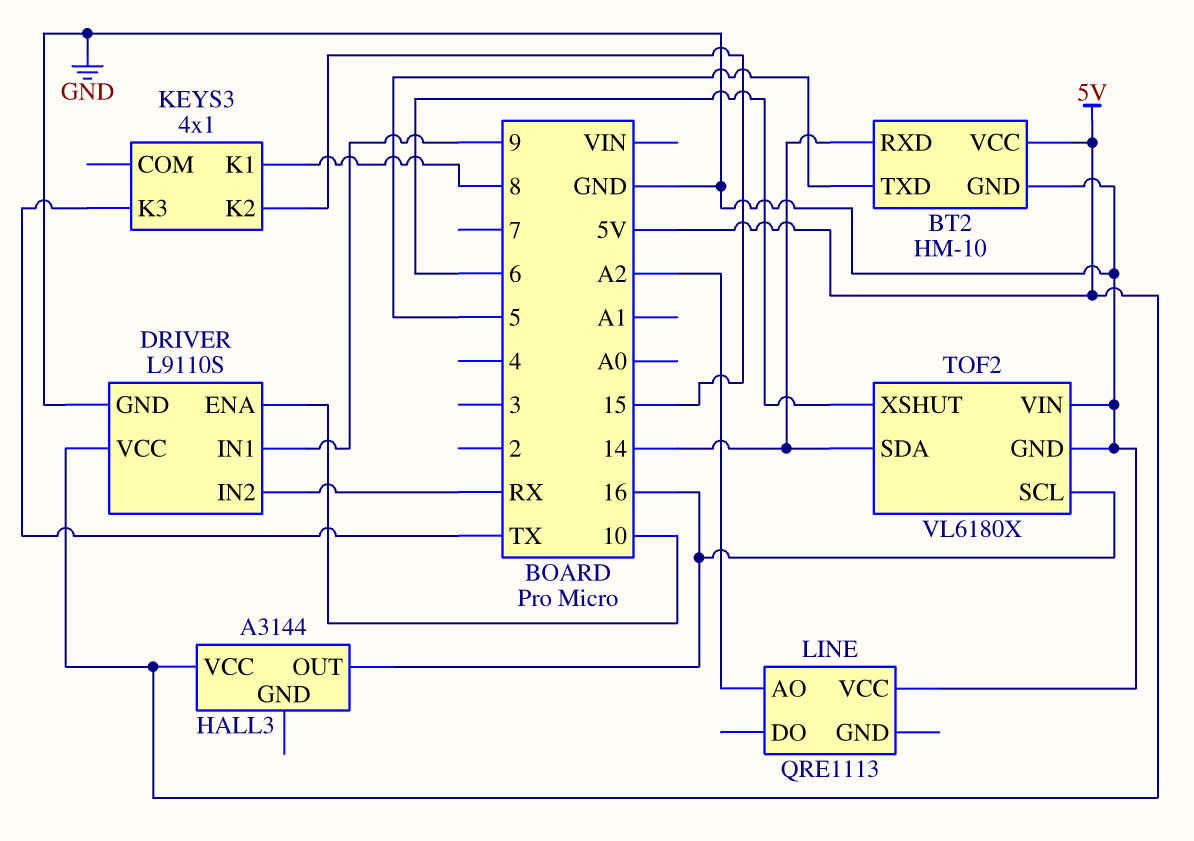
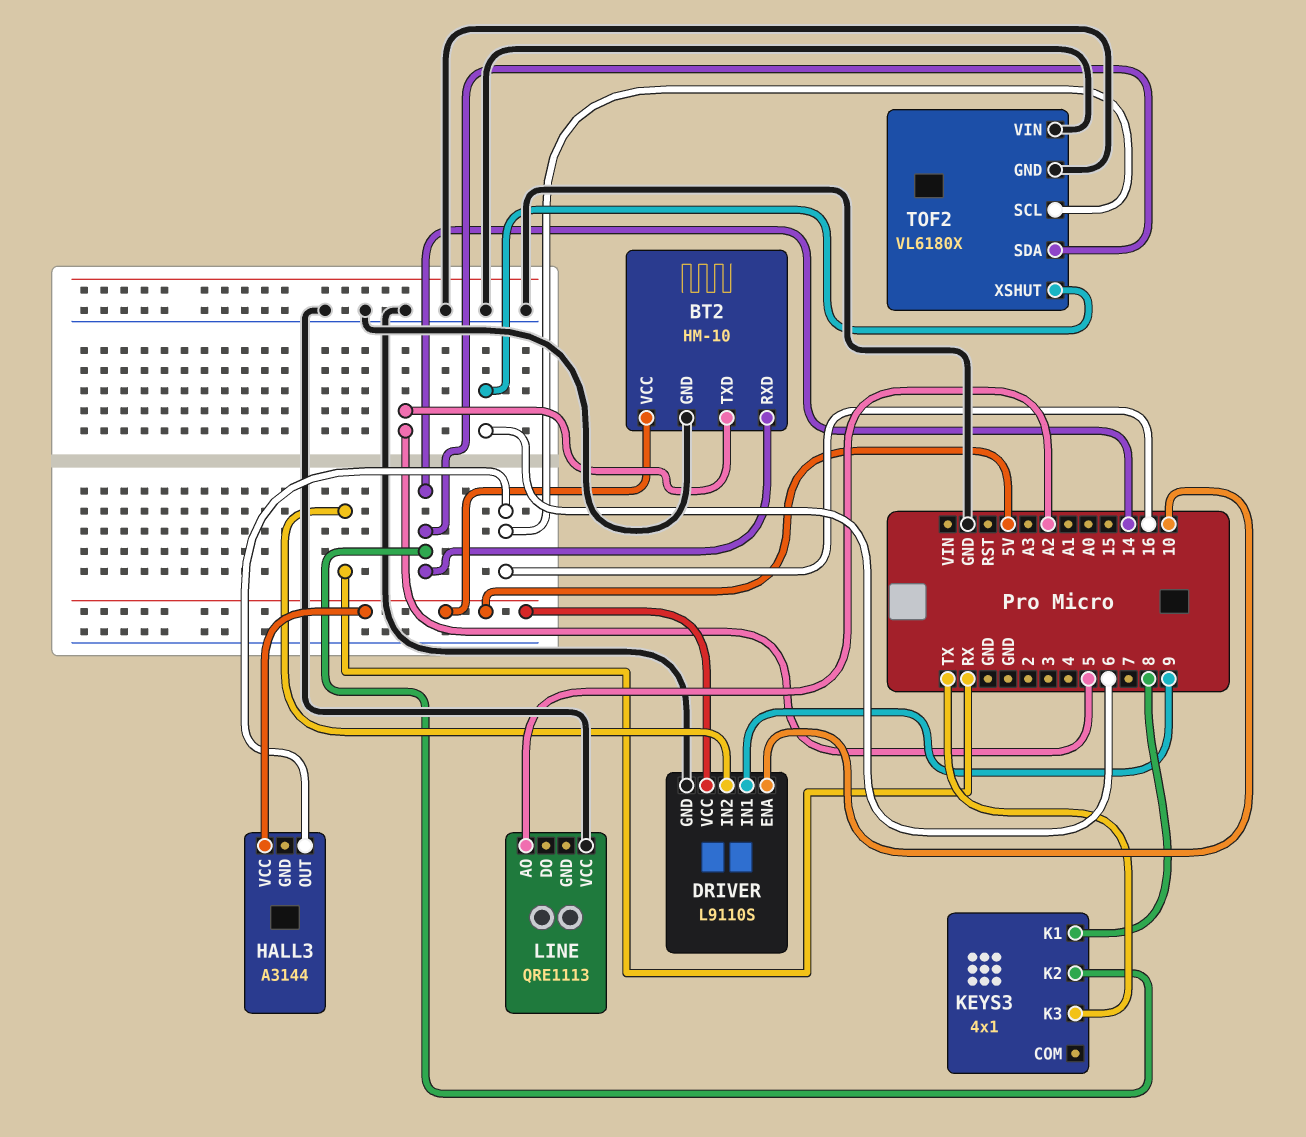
KEYS3 pin K2: 15 -> 14

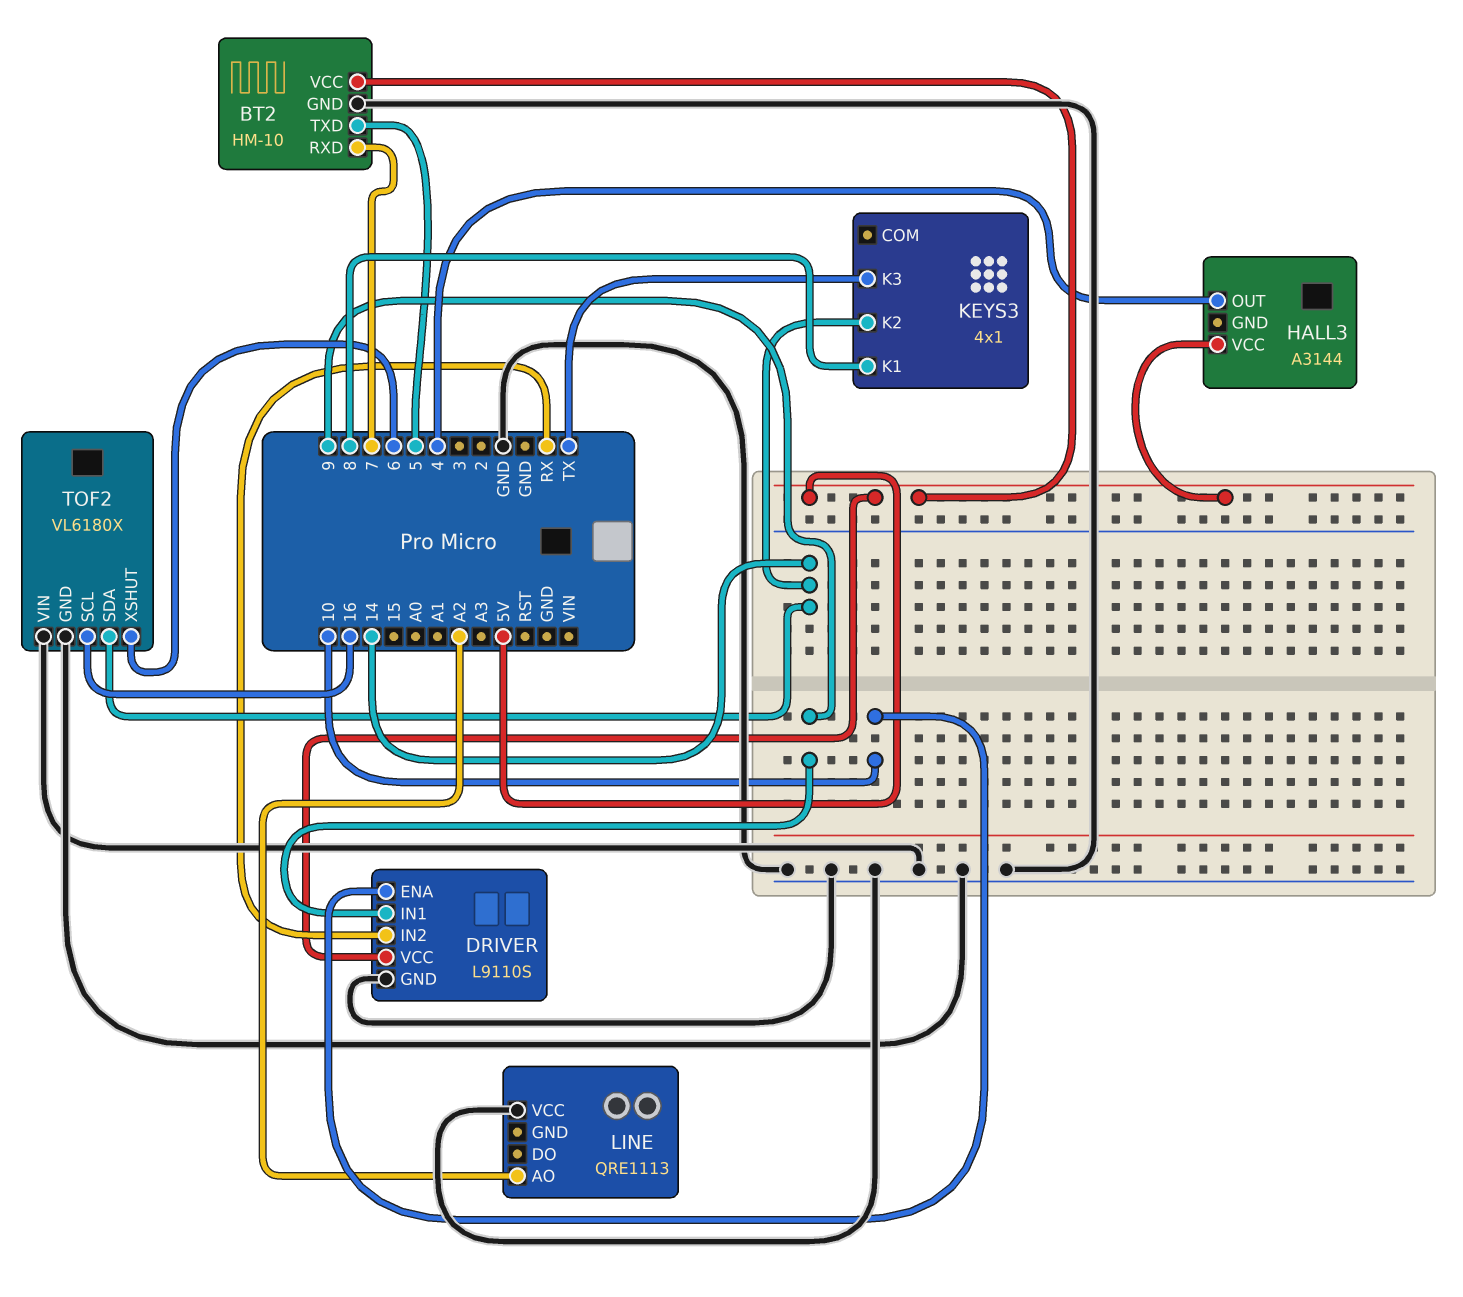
BT2 pin RXD: 14 -> 7
HALL3 pin OUT: 16 -> 4

